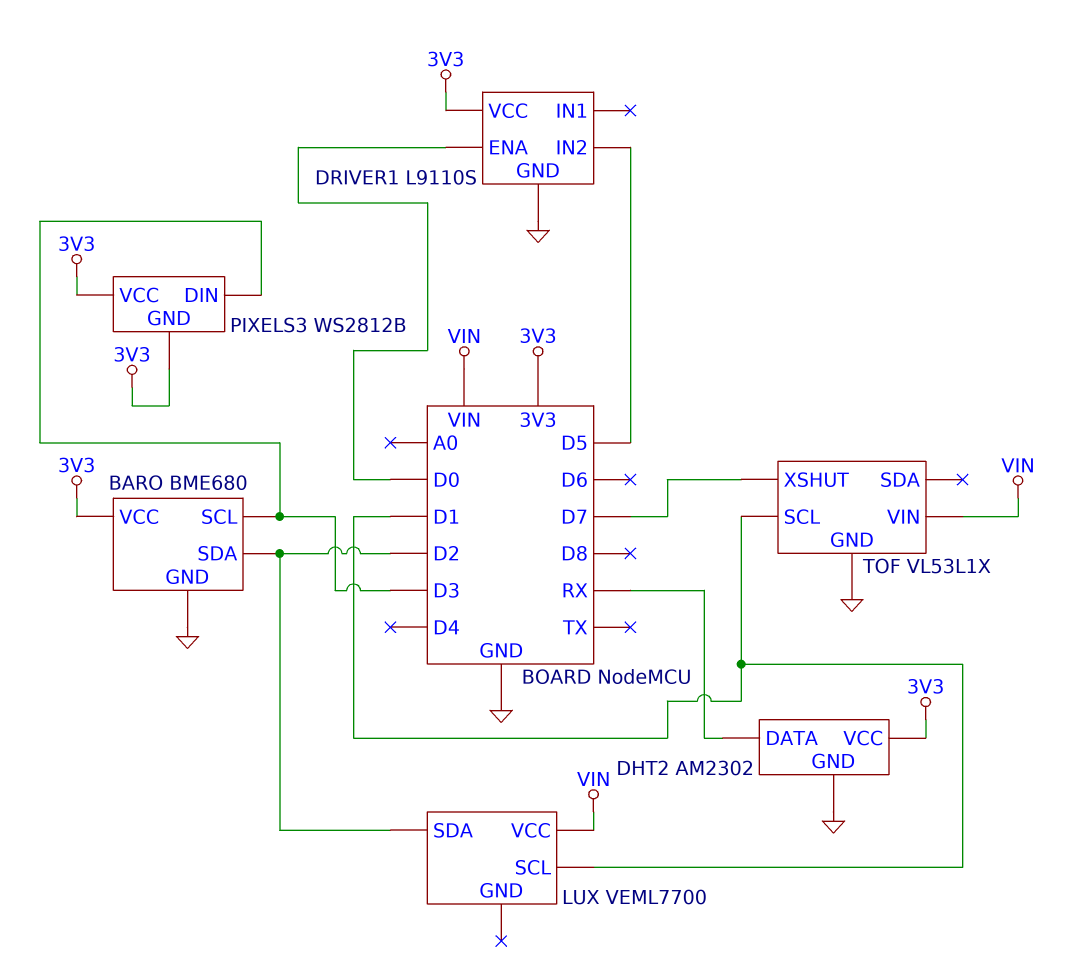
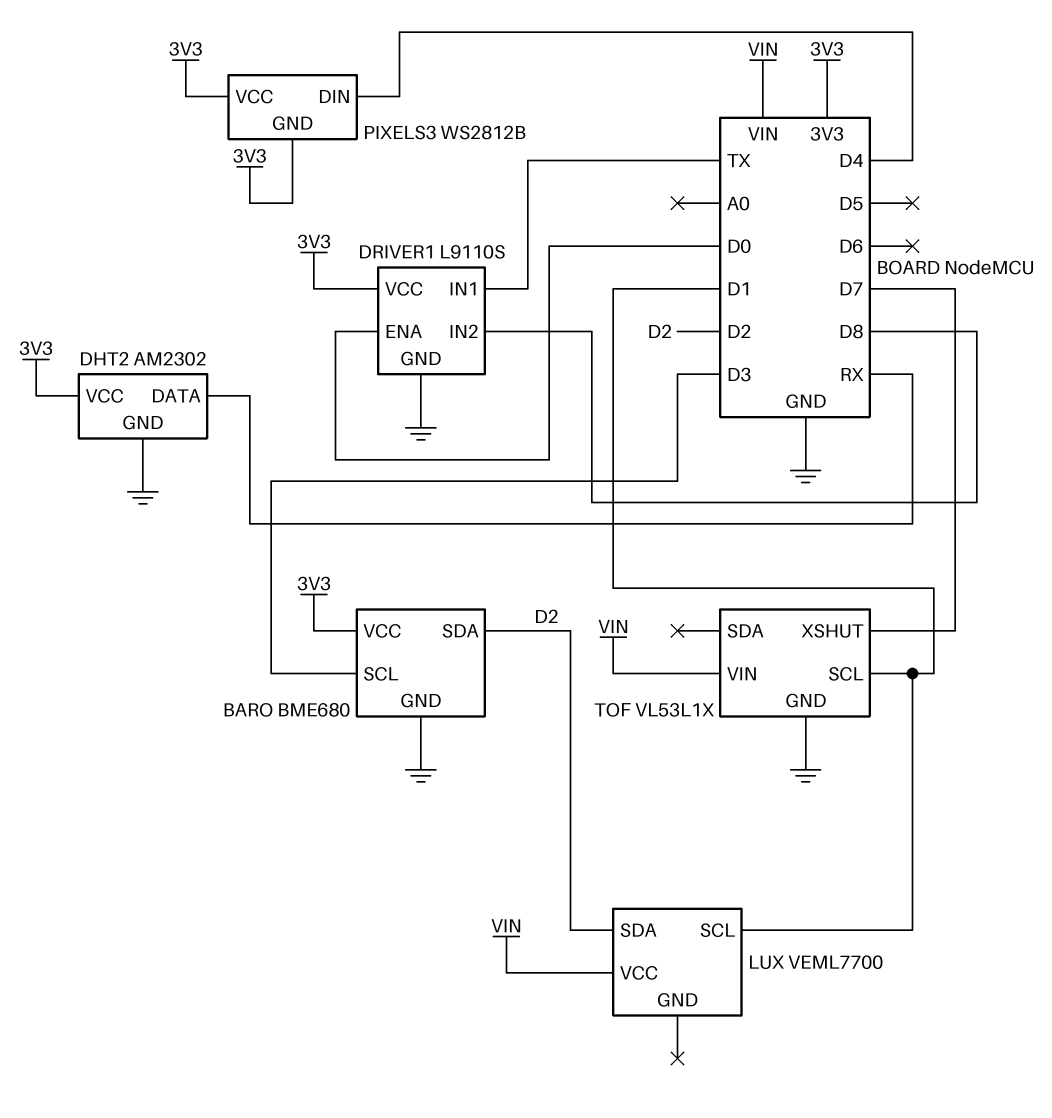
DRIVER1 pin IN1: none -> TX
DRIVER1 pin IN2: D5 -> D8
PIXELS3 pin DIN: D3 -> D4

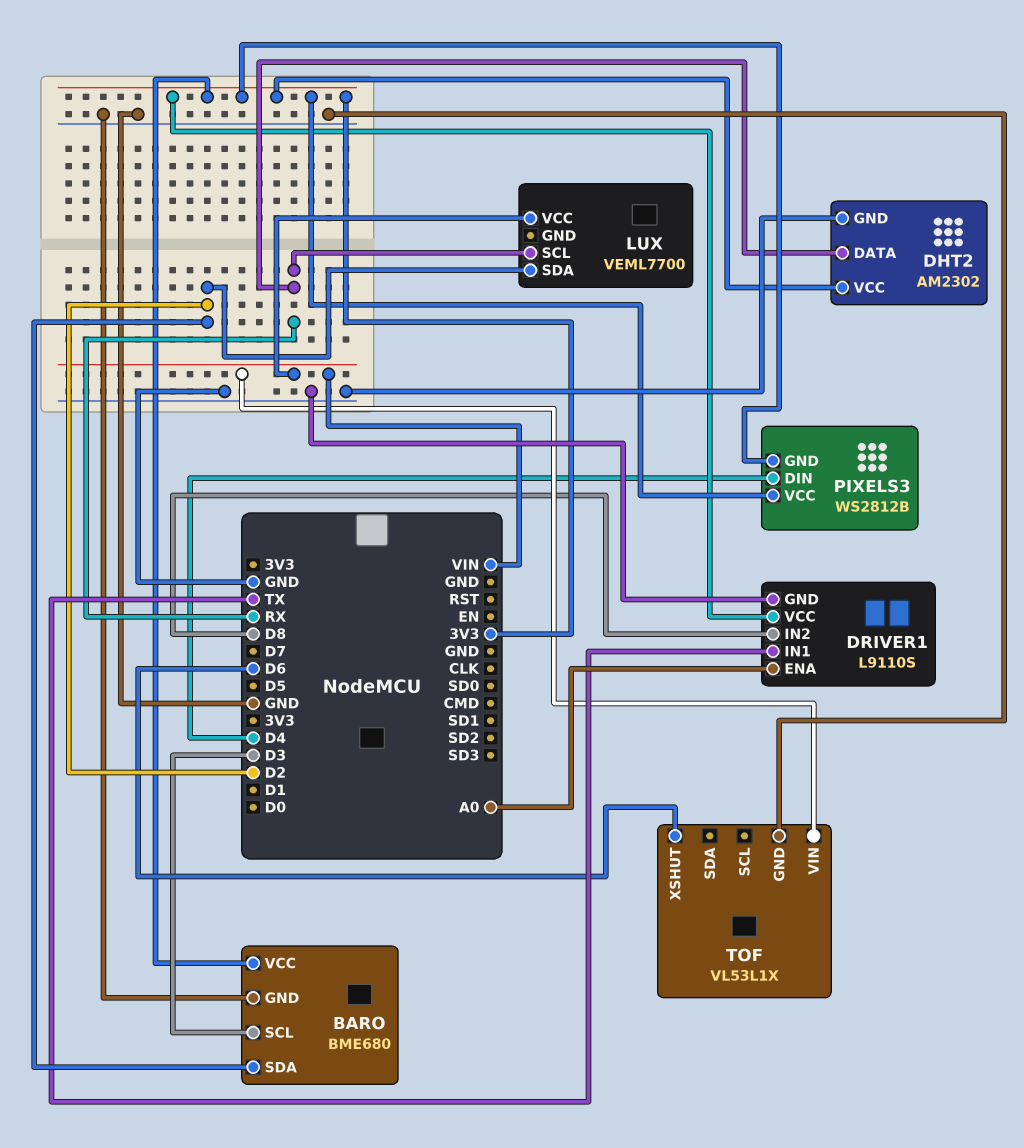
DRIVER1 pin ENA: D0 -> A0
LUX pin SCL: D1 -> RX
TOF pin SCL: D1 -> none
TOF pin XSHUT: D7 -> D6

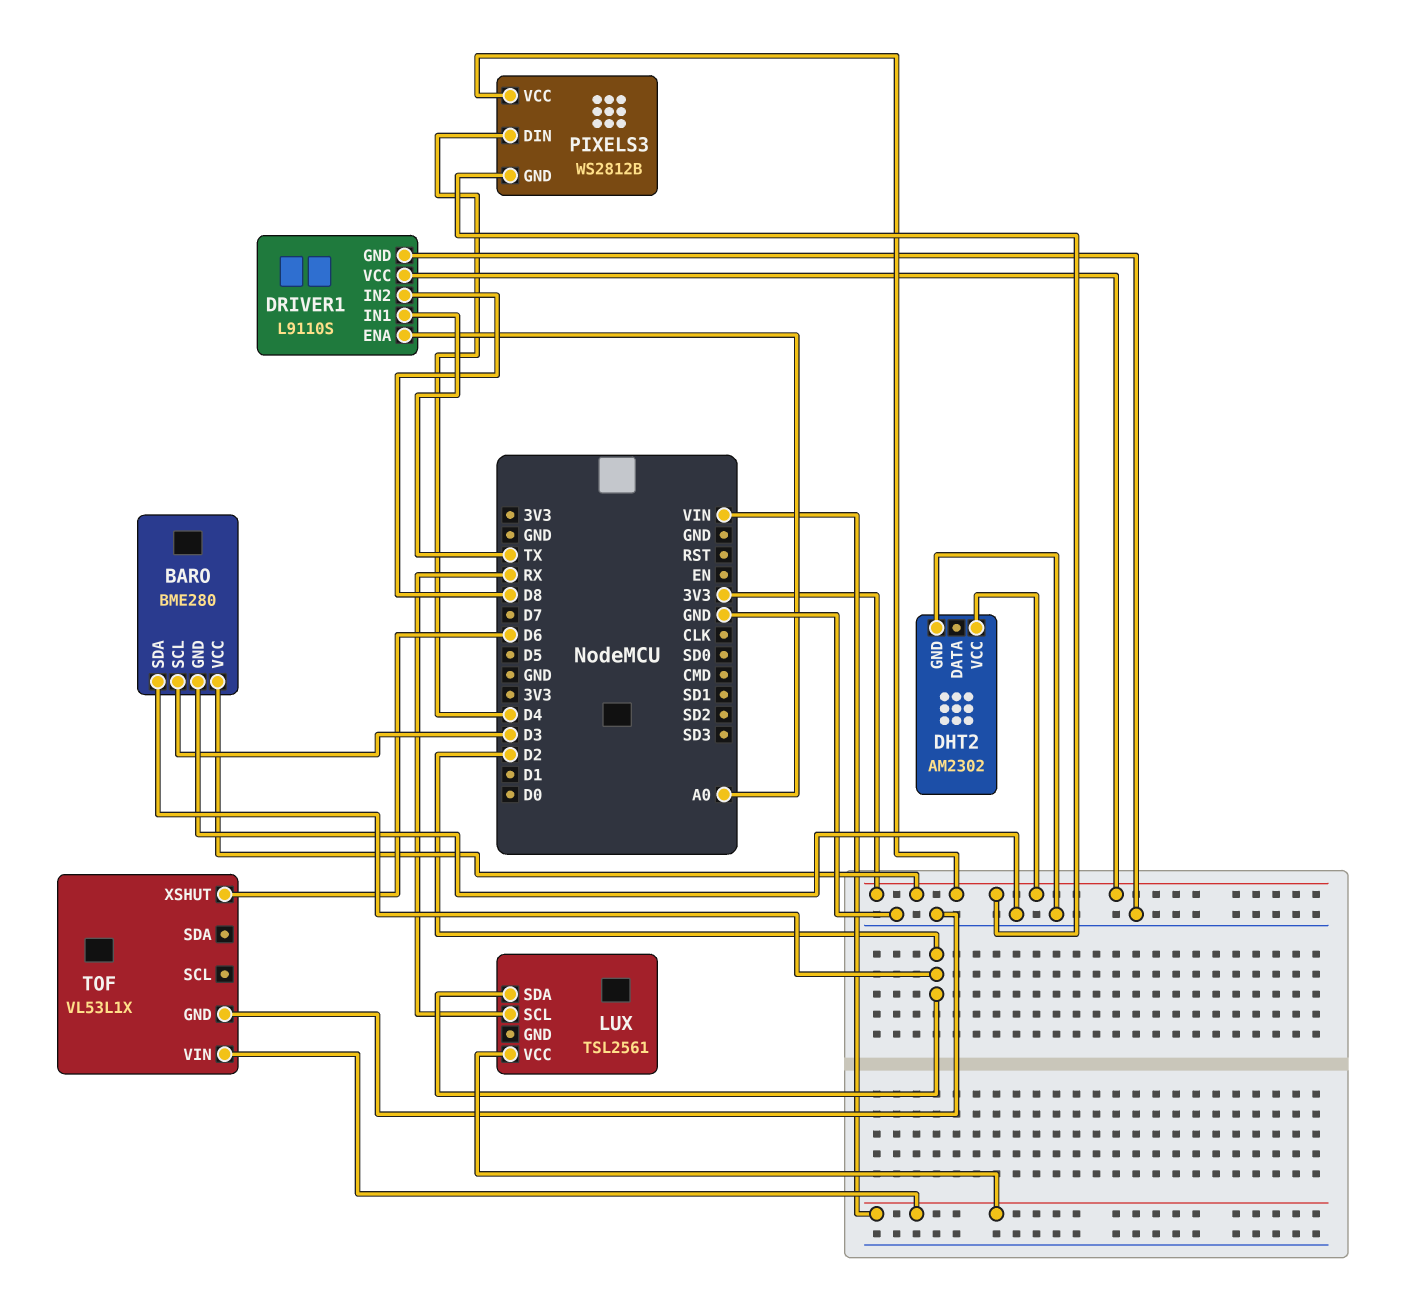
BARO: BME680 -> BME280
DHT2 pin DATA: RX -> none
LUX: VEML7700 -> TSL2561

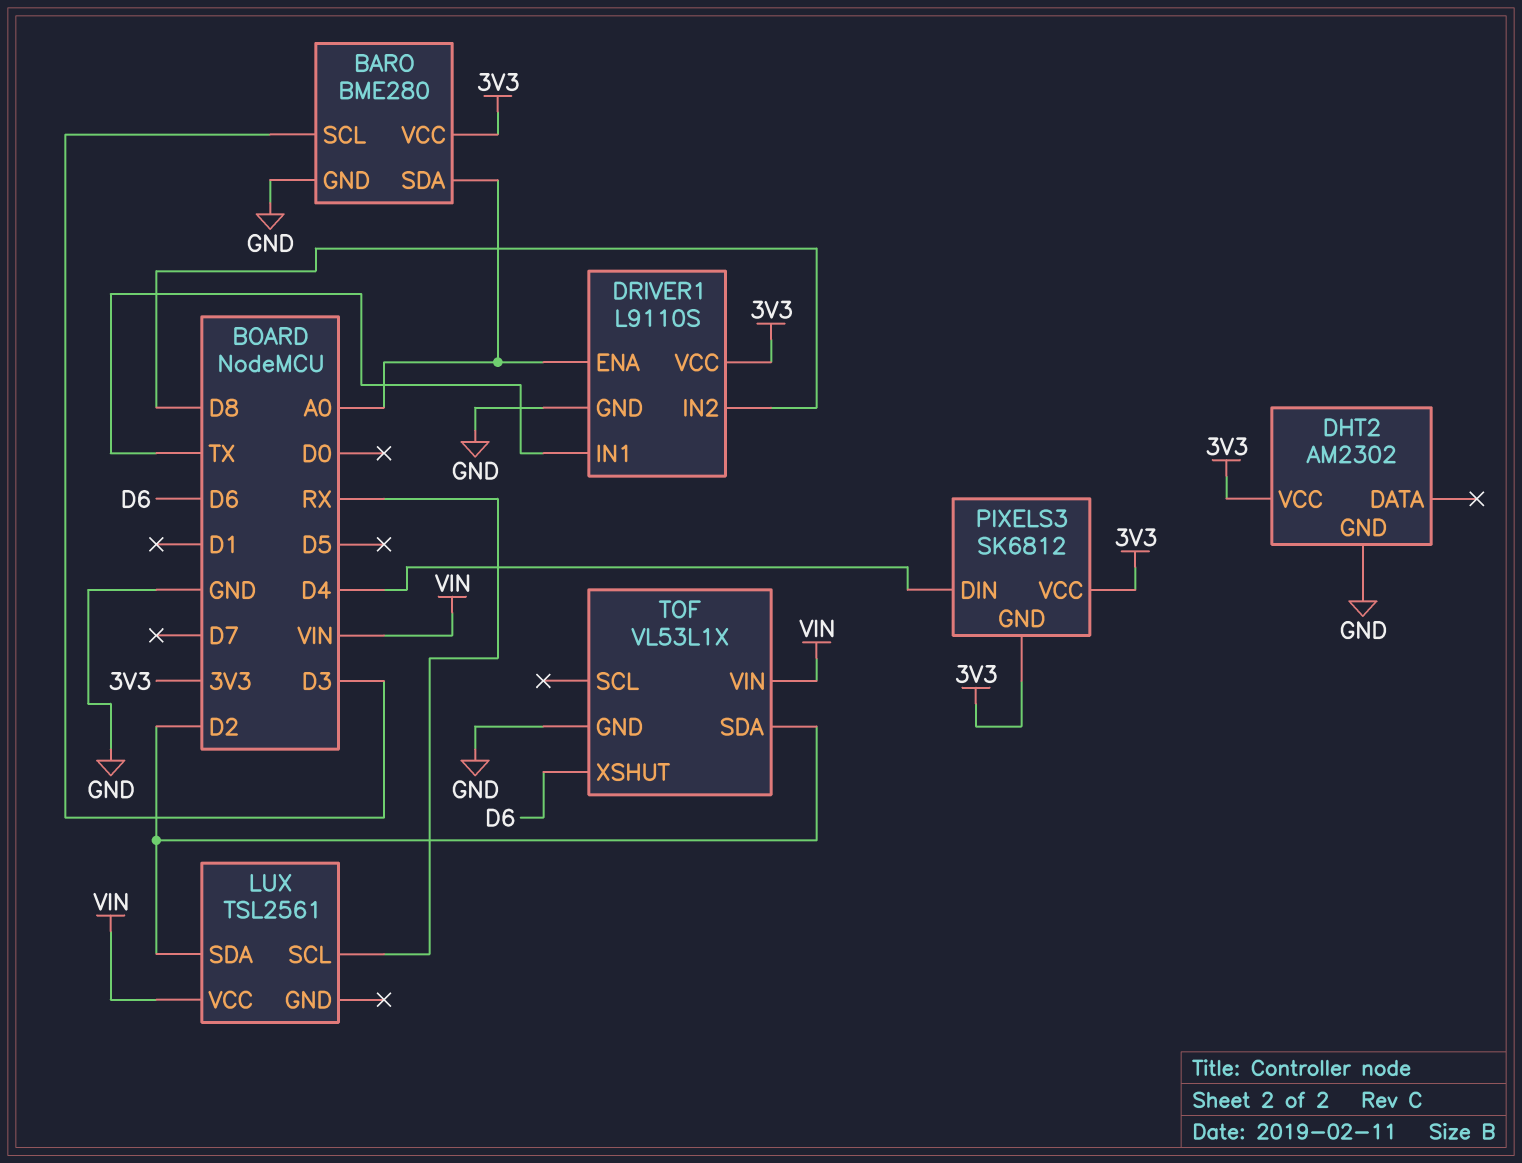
BARO pin SDA: D2 -> A0
PIXELS3: WS2812B -> SK6812
TOF pin SDA: none -> D2

